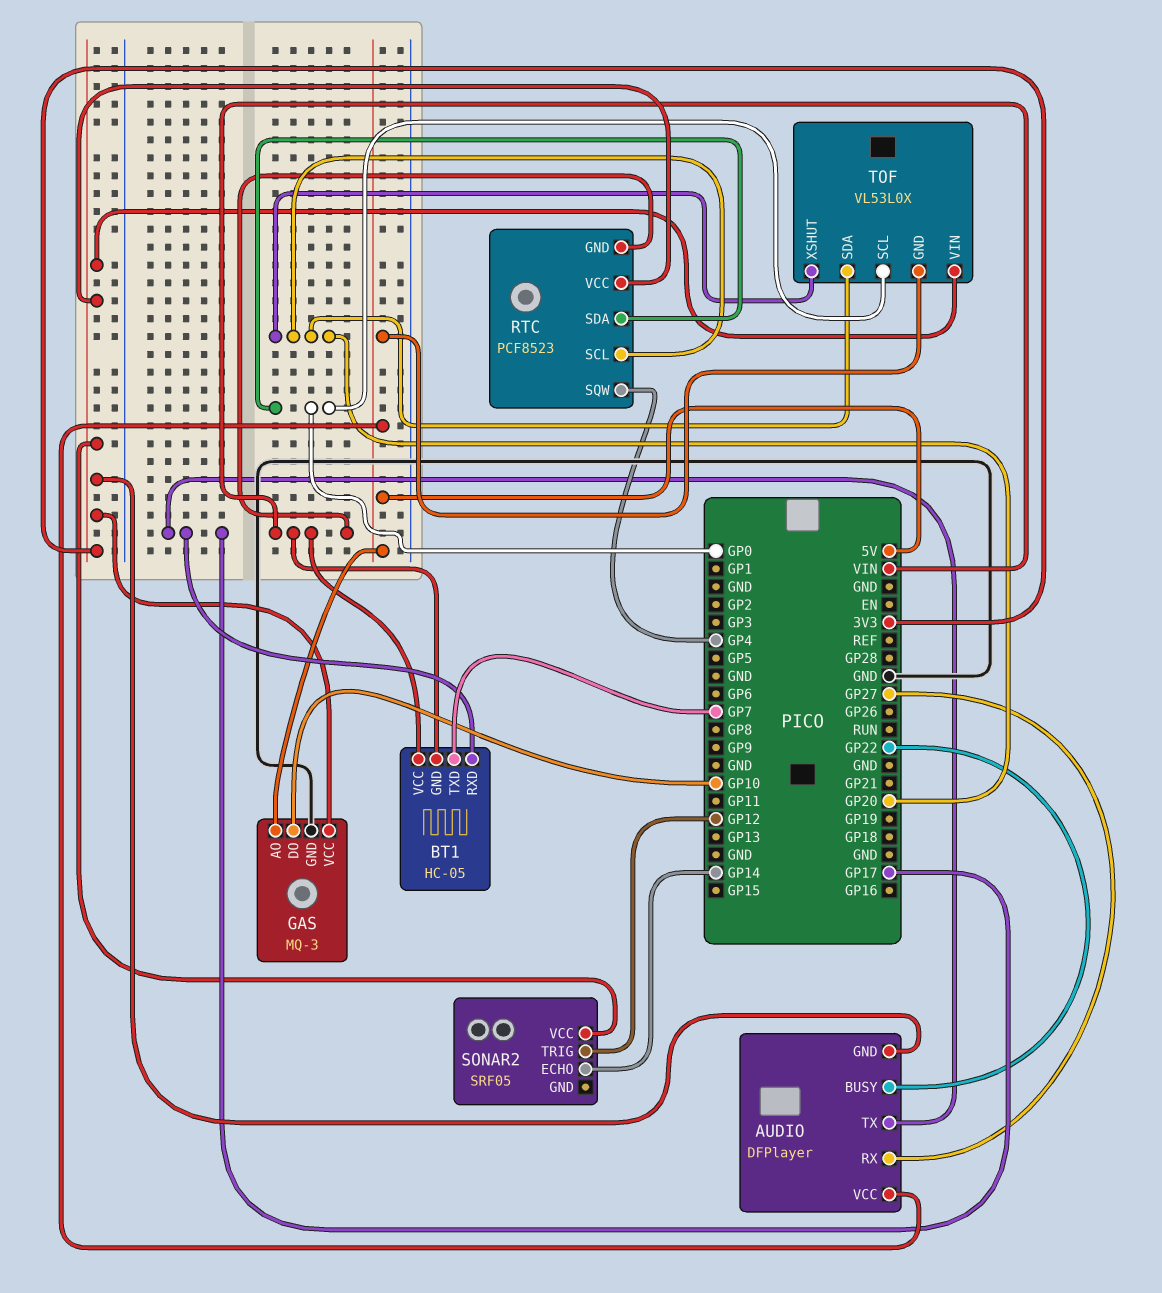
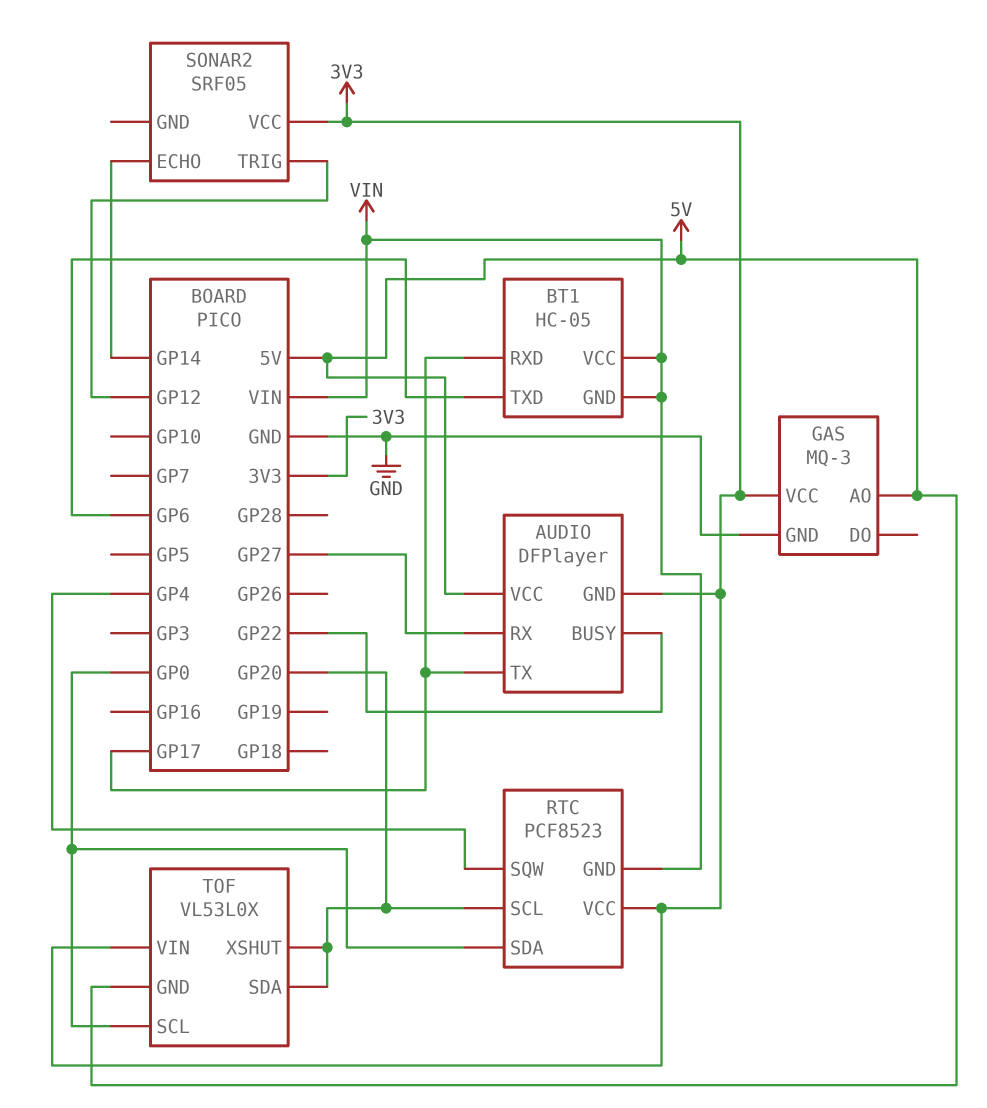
BT1 pin TXD: GP7 -> GP6
GAS pin DO: GP10 -> none

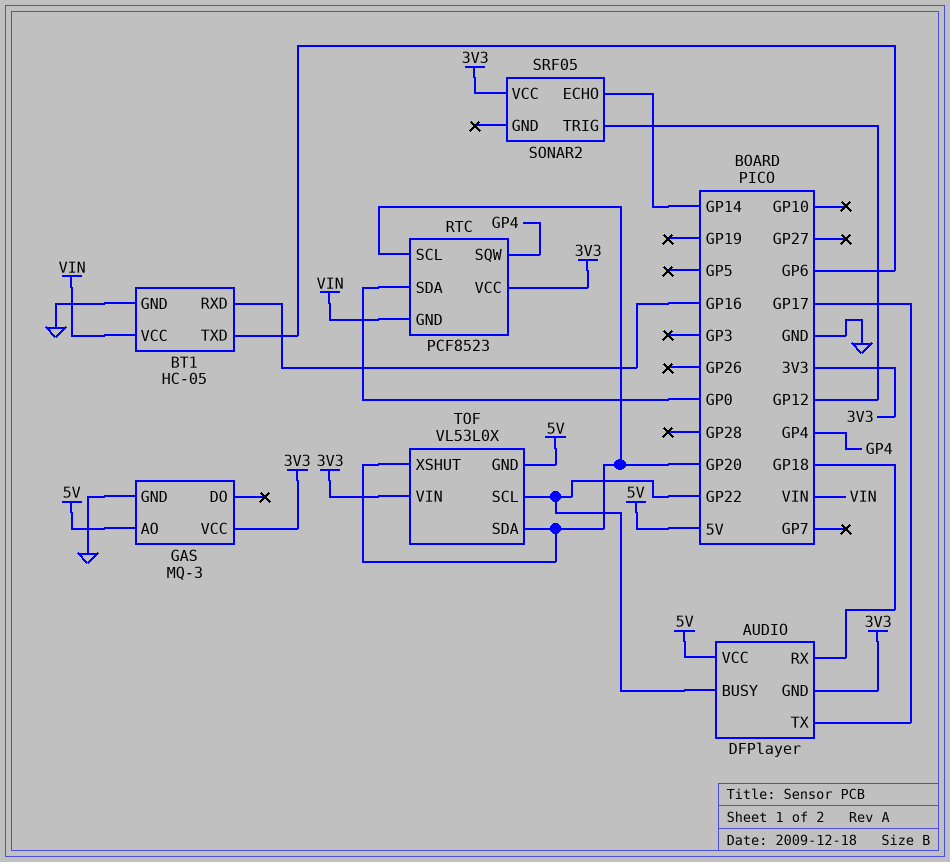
AUDIO pin RX: GP27 -> GP18
BT1 pin GND: VIN -> GND
BT1 pin RXD: GP17 -> GP16
TOF pin SCL: GP0 -> GP22

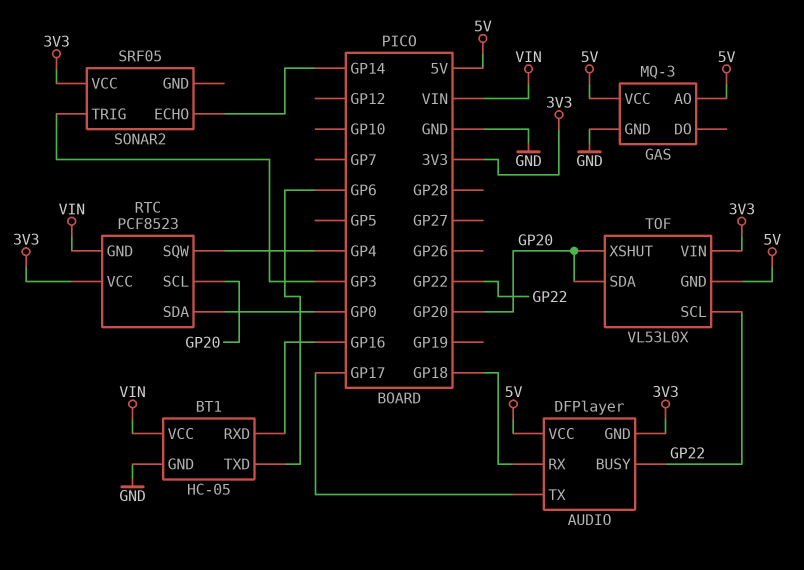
GAS pin VCC: 3V3 -> 5V
SONAR2 pin TRIG: GP12 -> GP3

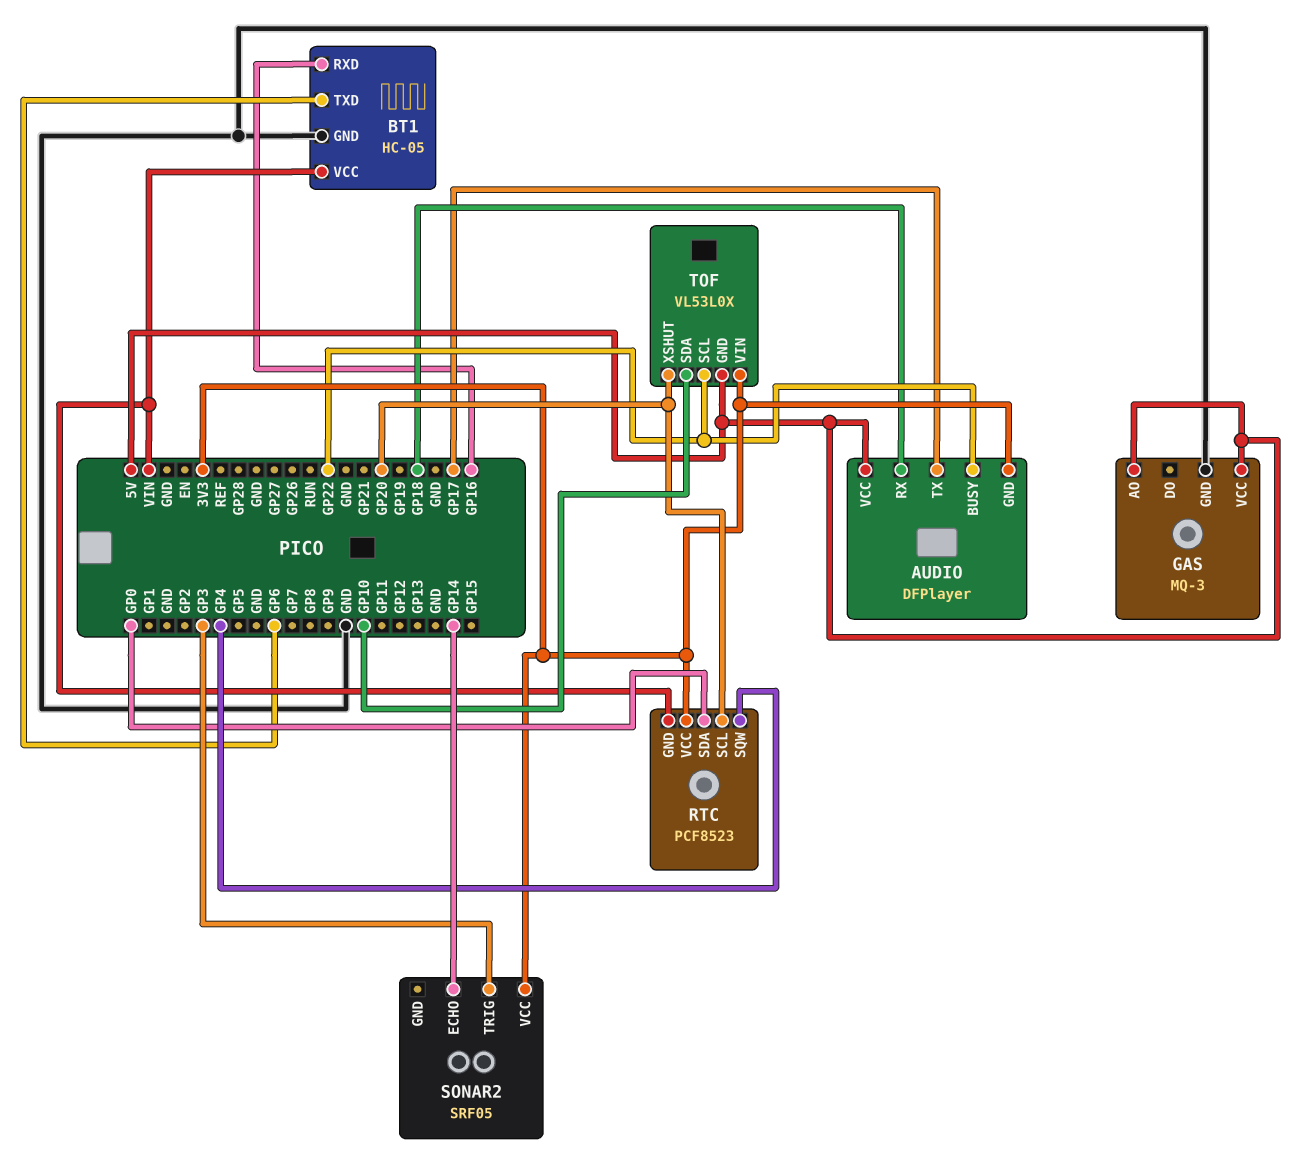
TOF pin SDA: GP20 -> GP10

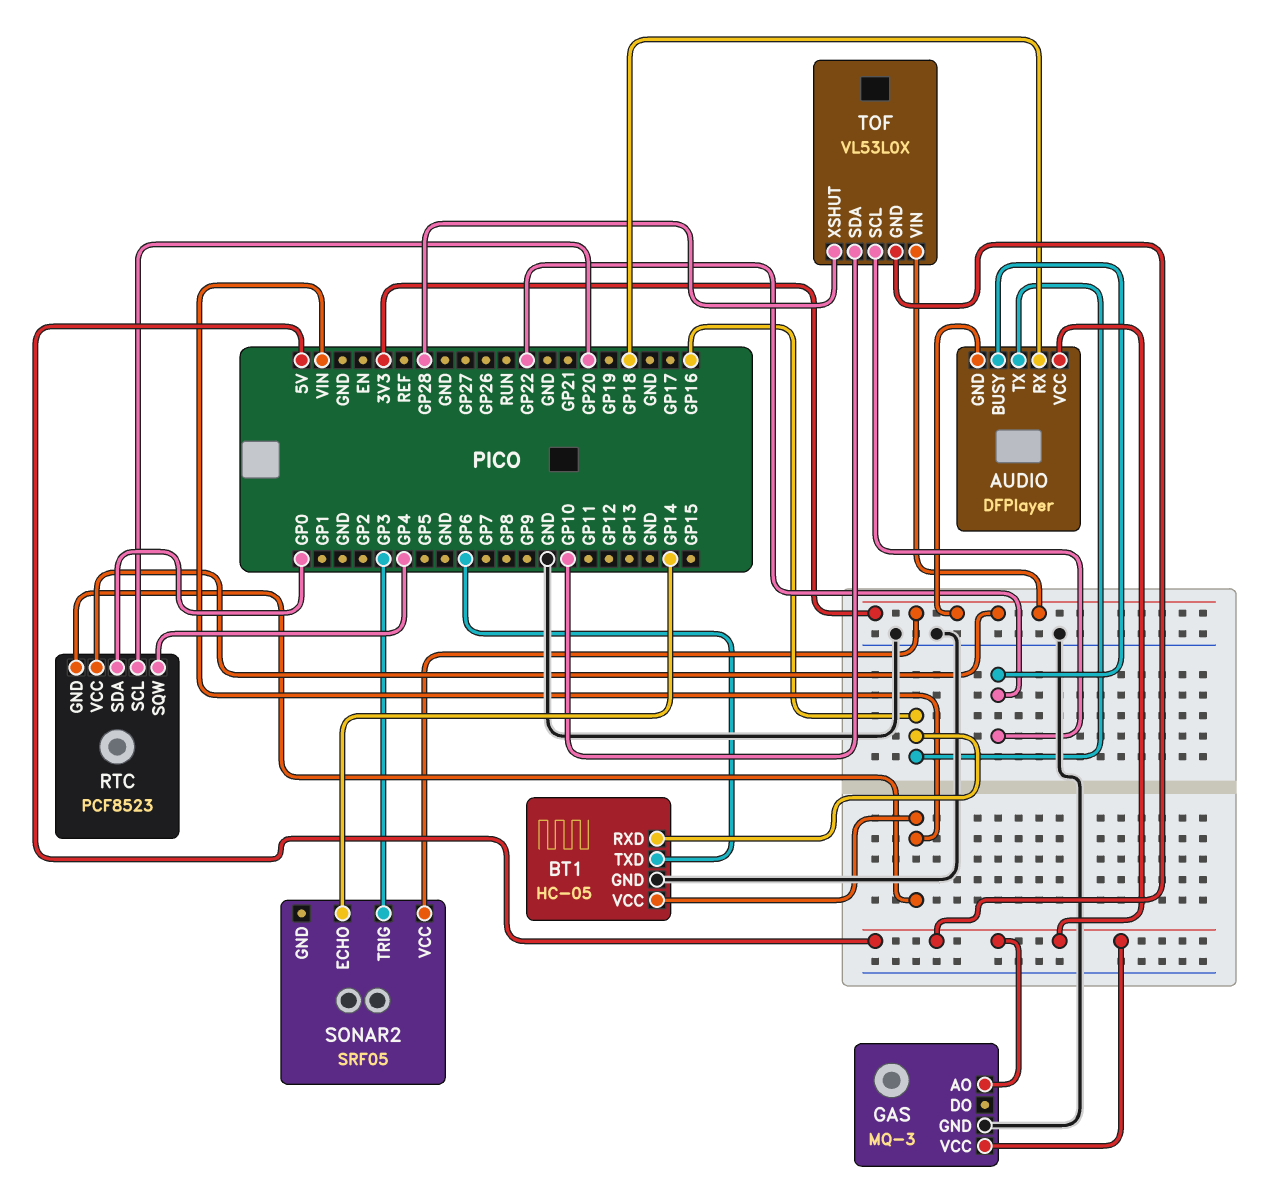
AUDIO pin TX: GP17 -> GP16
TOF pin XSHUT: GP20 -> GP28

